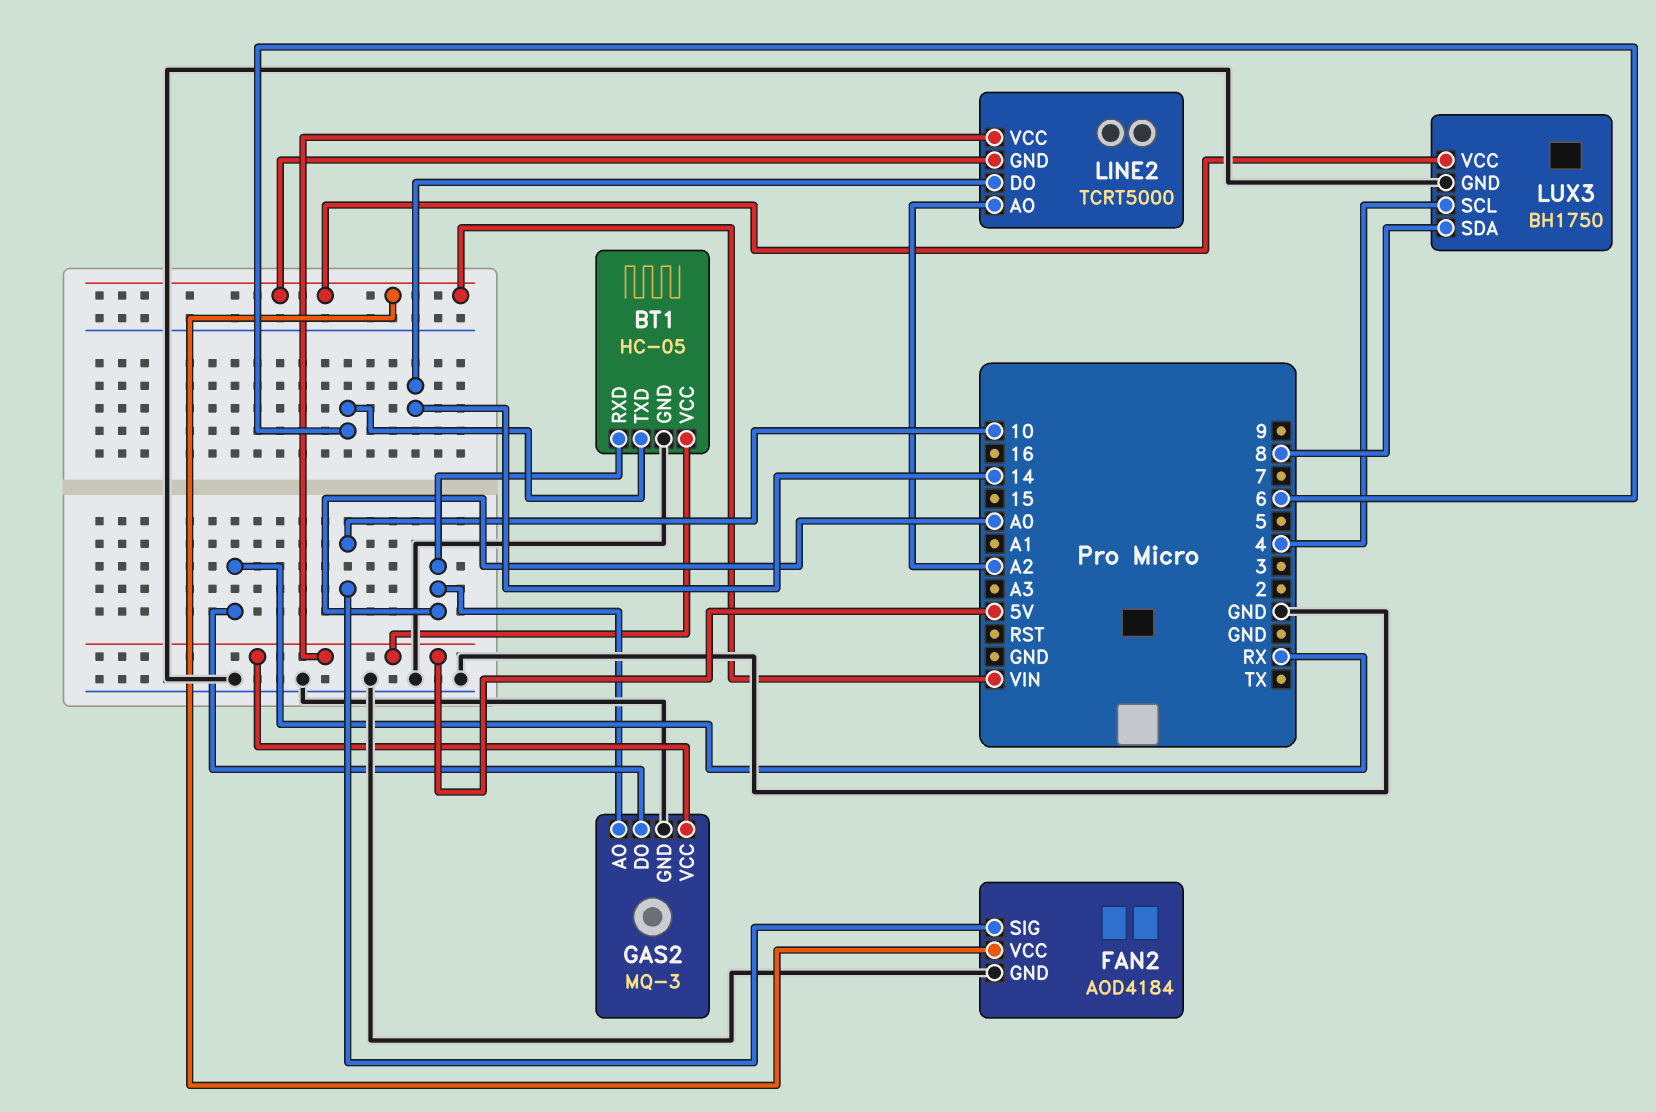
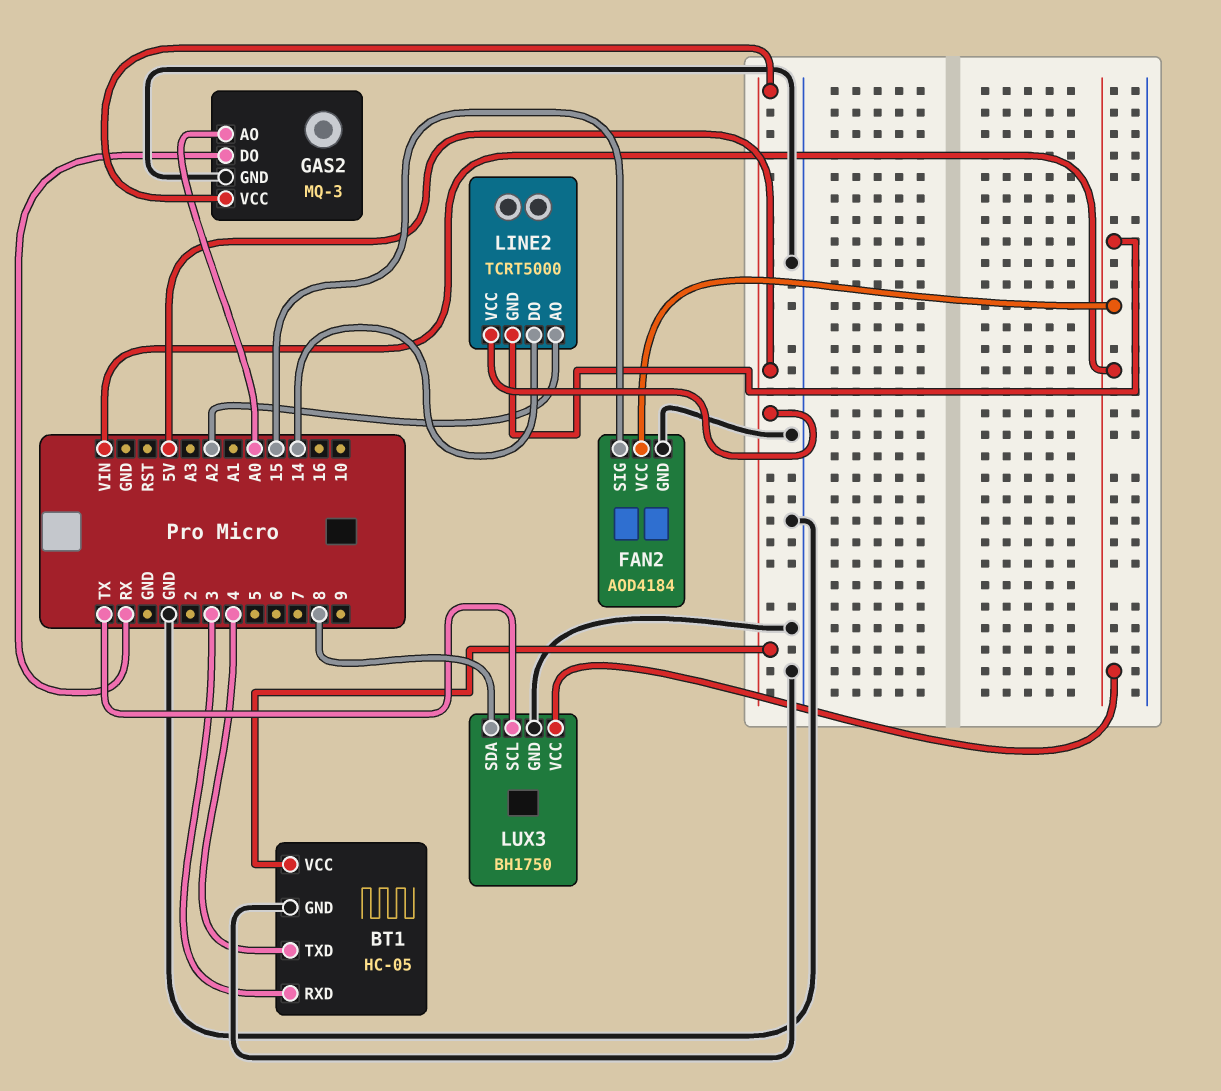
BT1 pin RXD: A0 -> 3
BT1 pin TXD: 6 -> 4
FAN2 pin SIG: 10 -> 15
LUX3 pin SCL: 4 -> TX

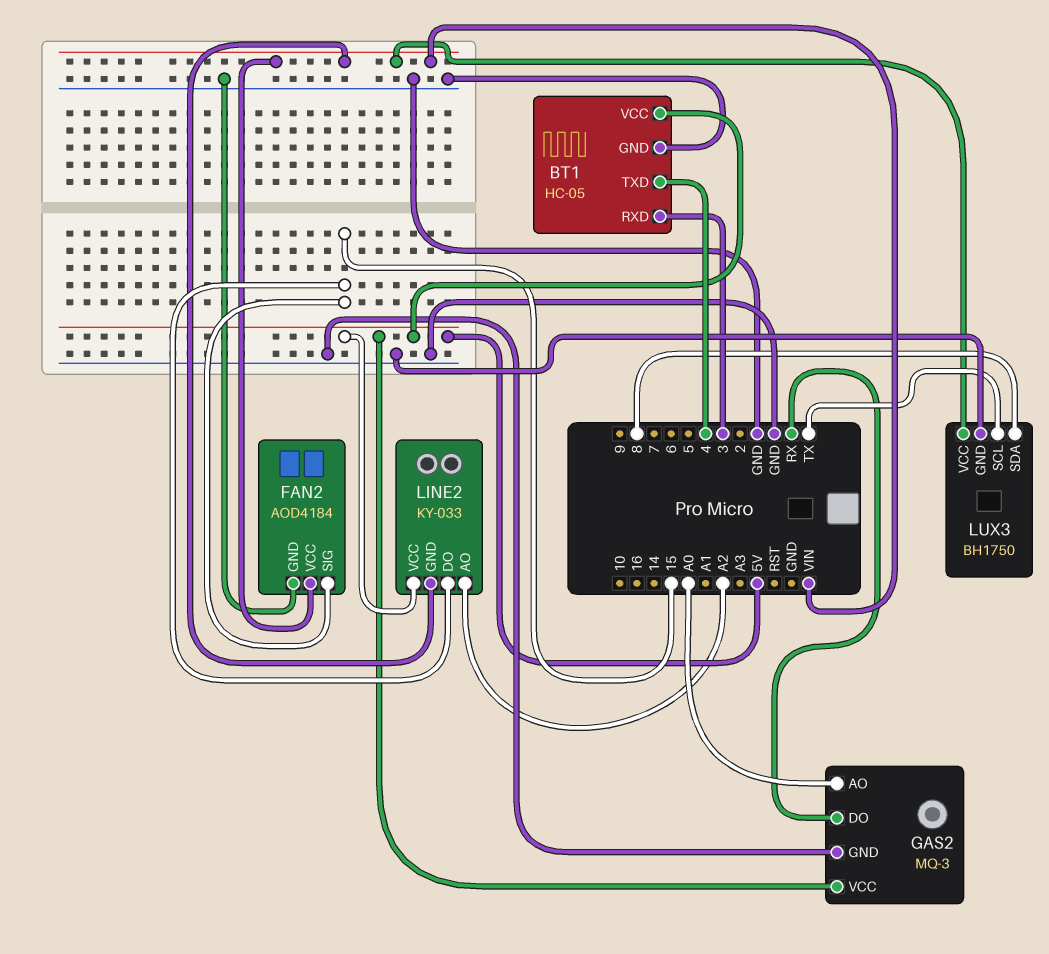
LINE2: TCRT5000 -> KY-033
LINE2 pin DO: 14 -> 15

